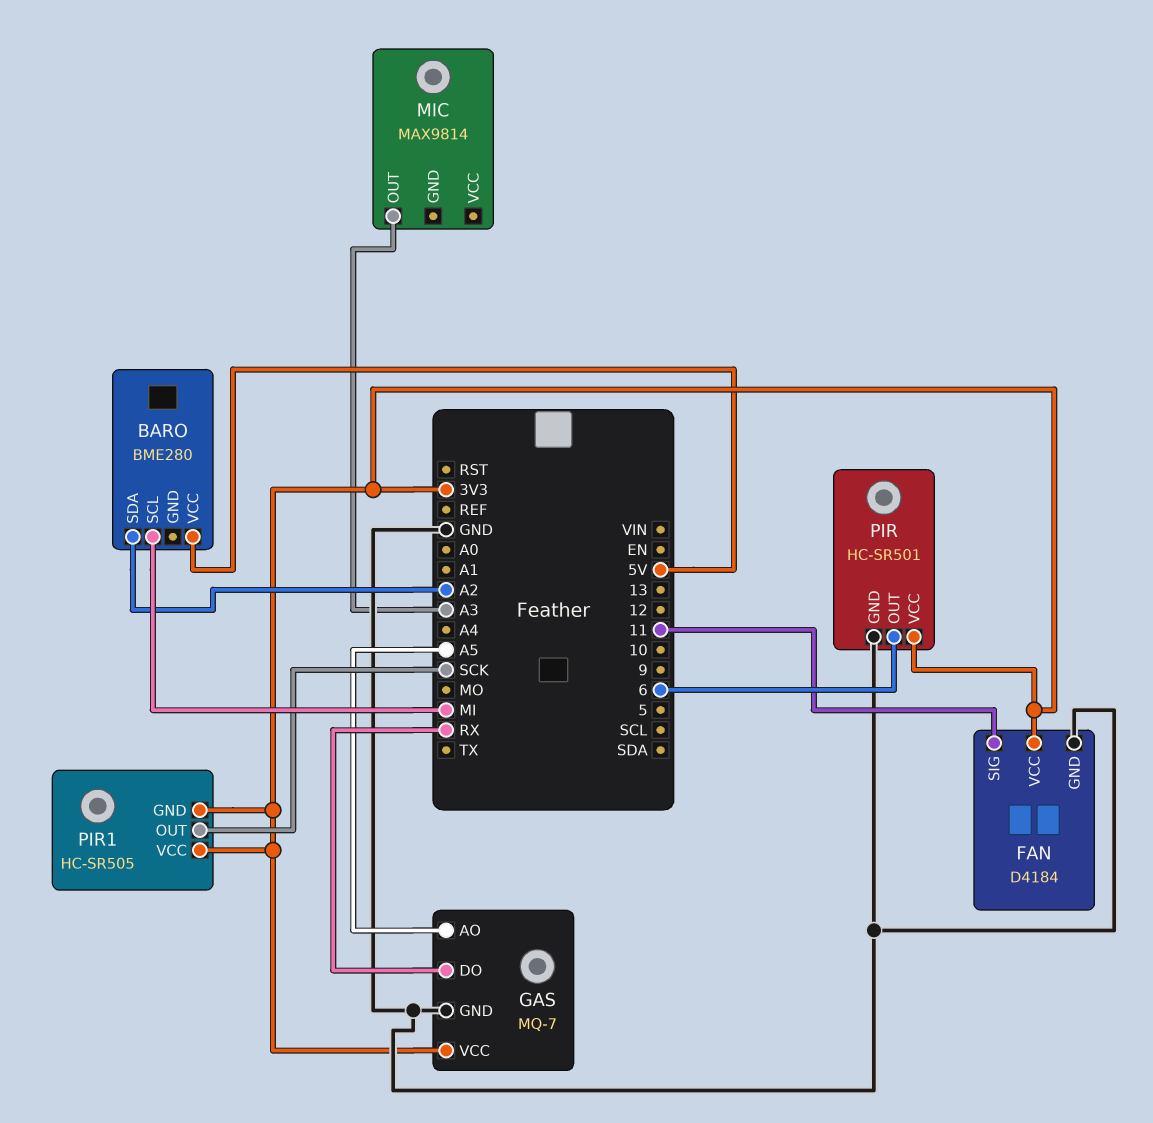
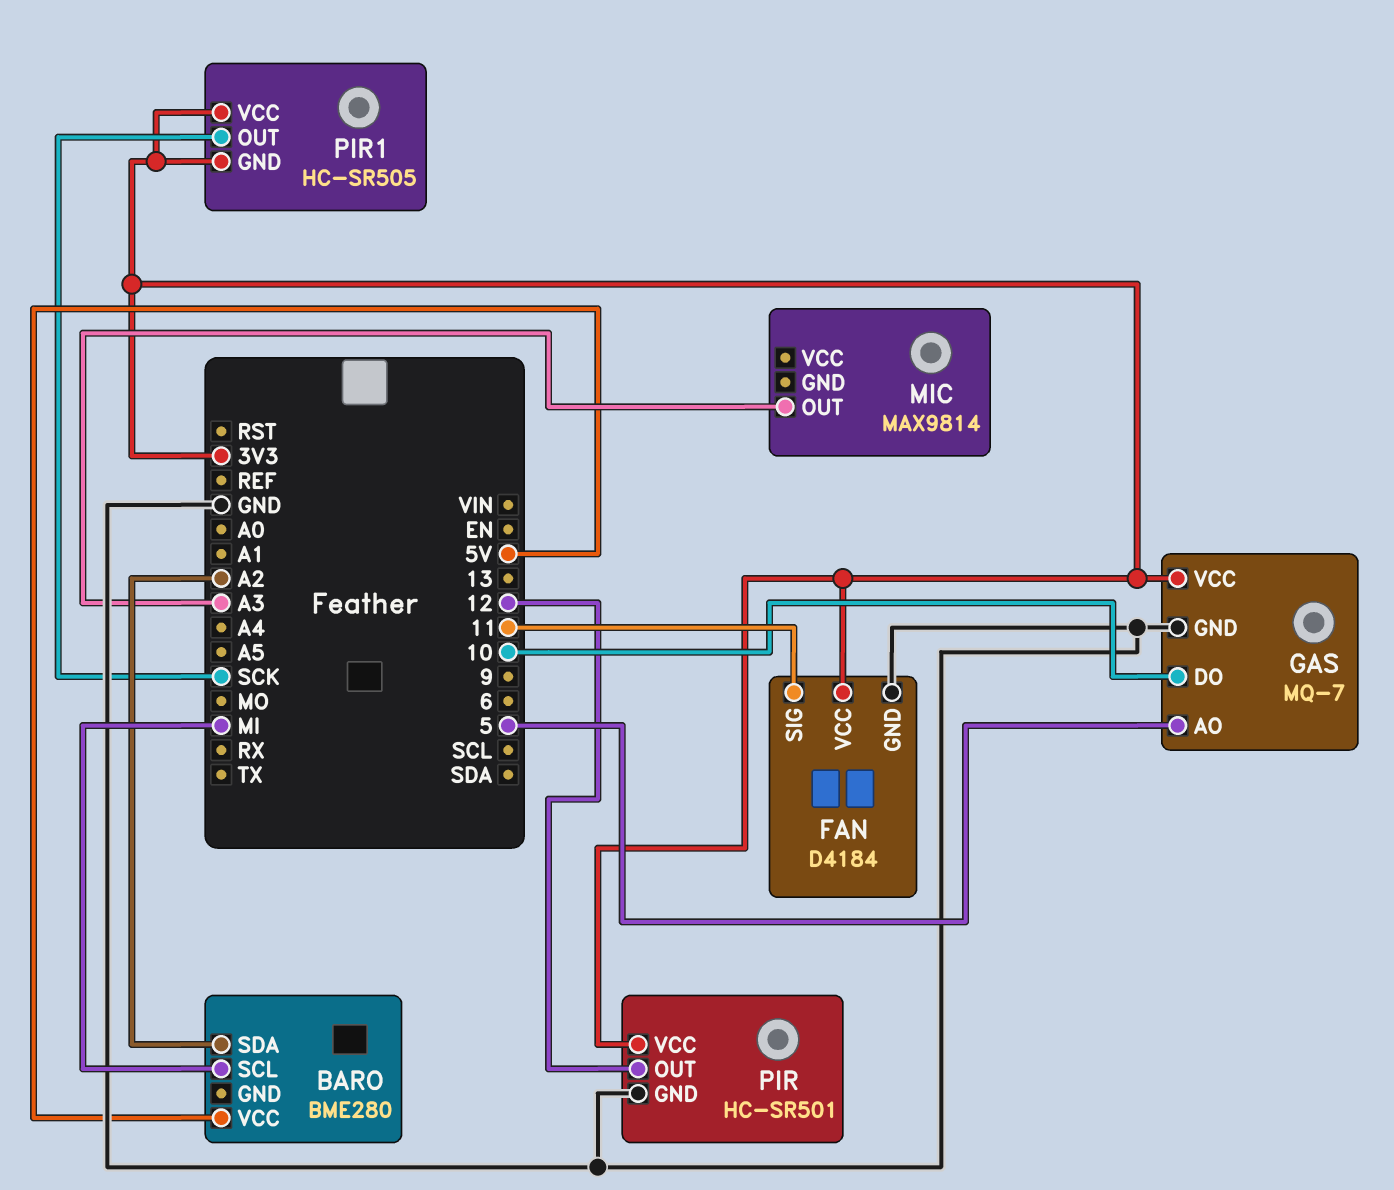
GAS pin AO: A5 -> 5
GAS pin DO: RX -> 10
PIR pin OUT: 6 -> 12

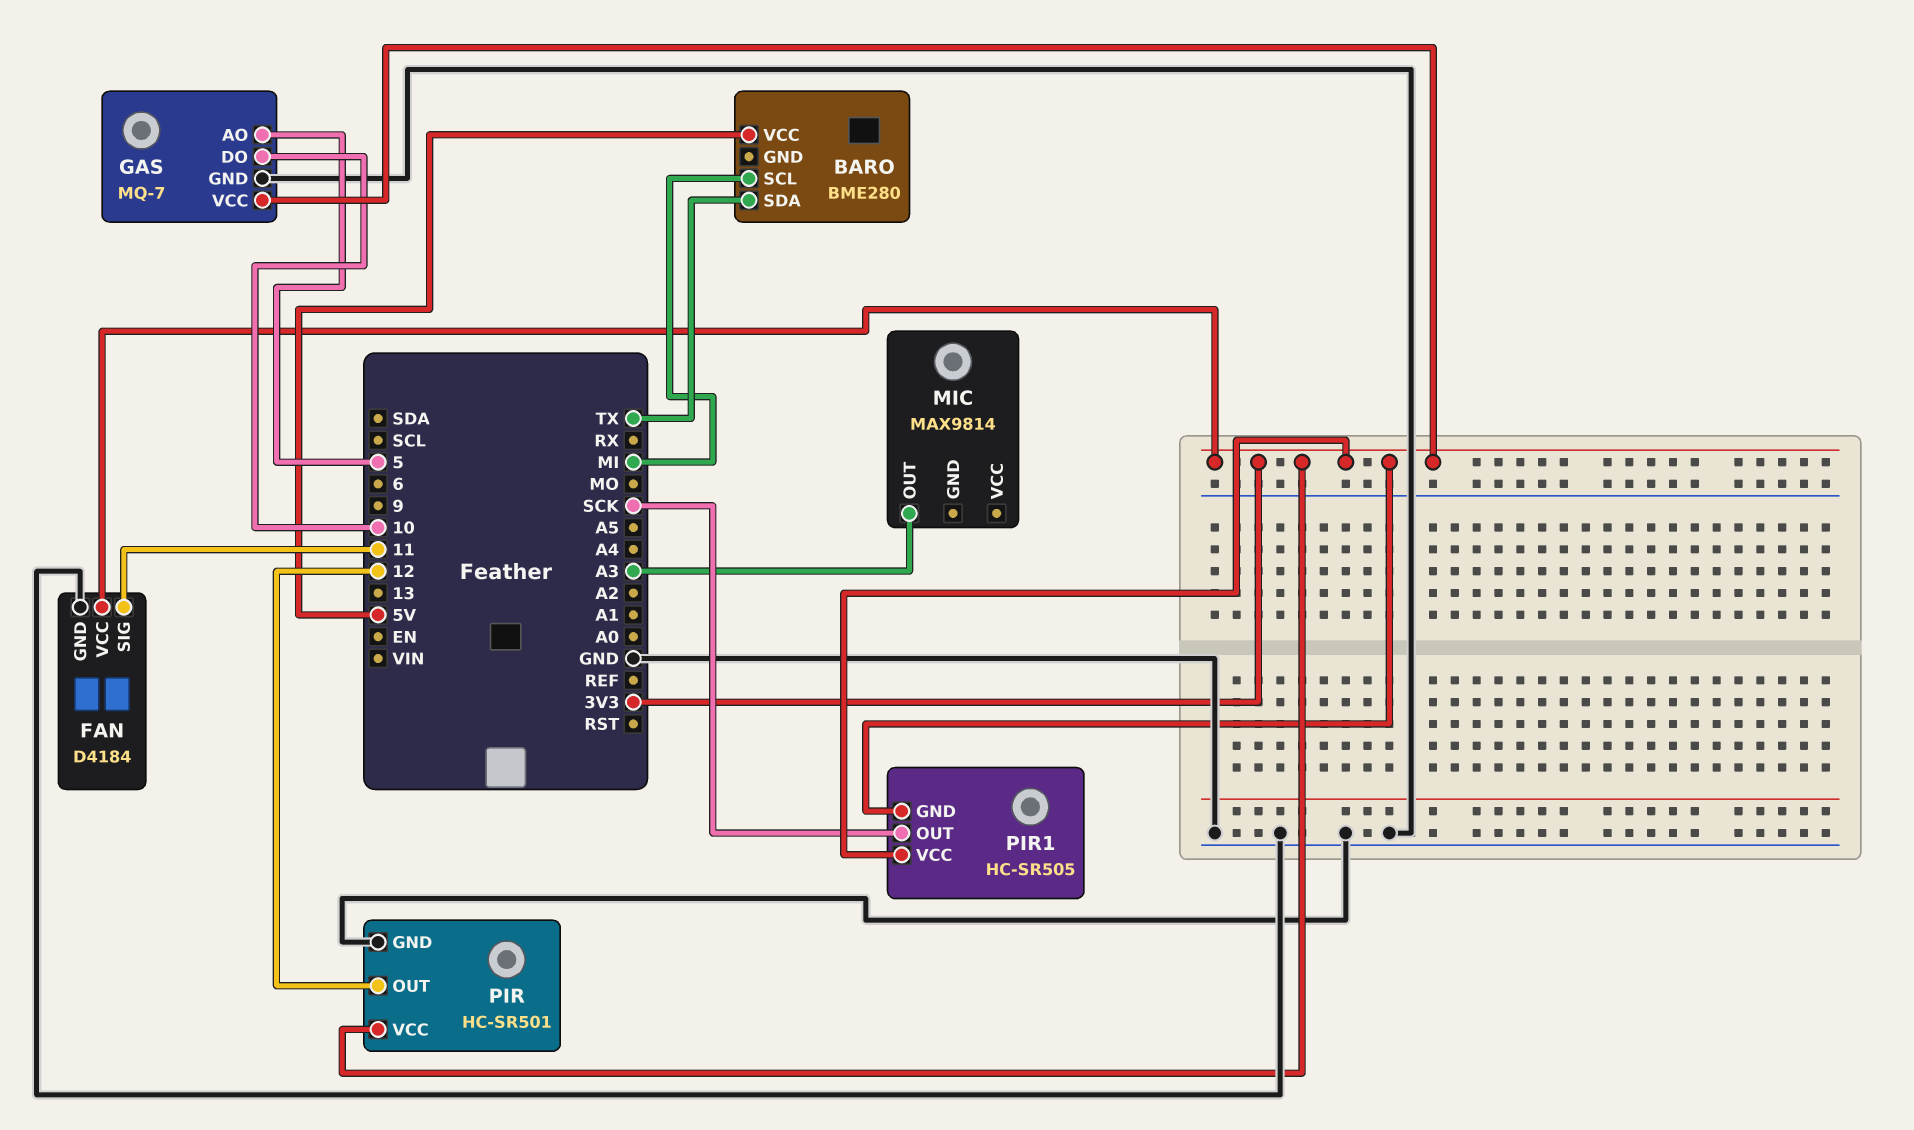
BARO pin SDA: A2 -> TX

